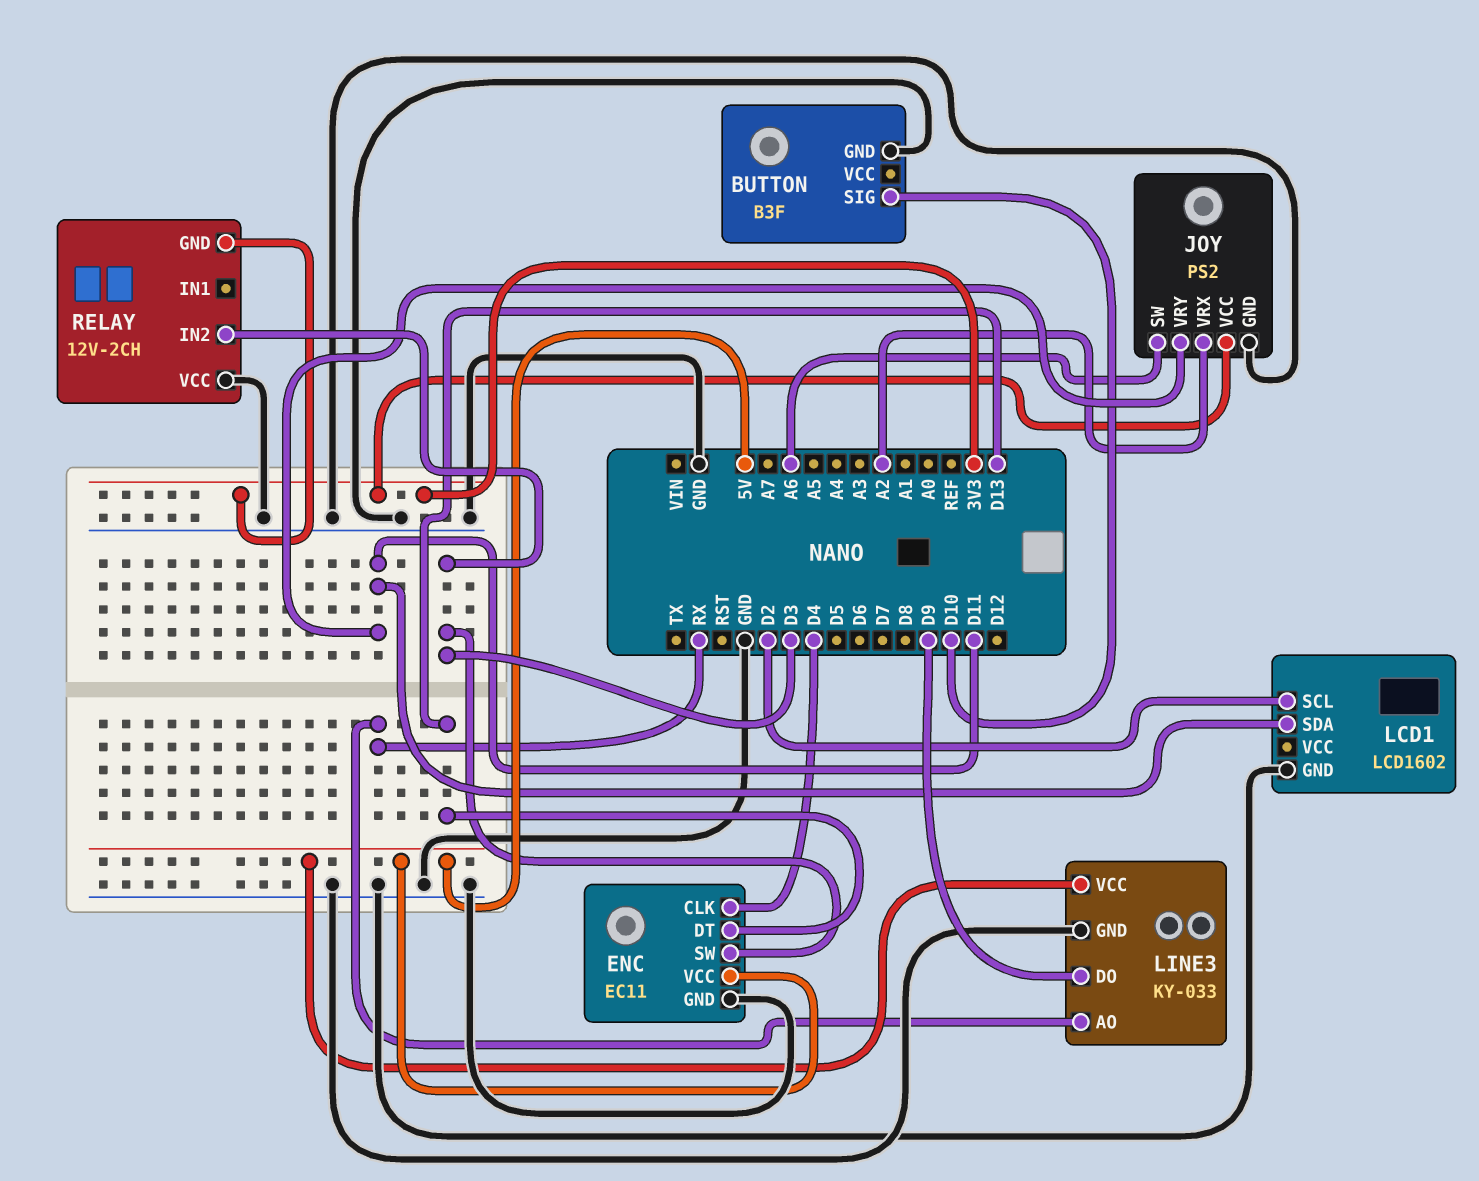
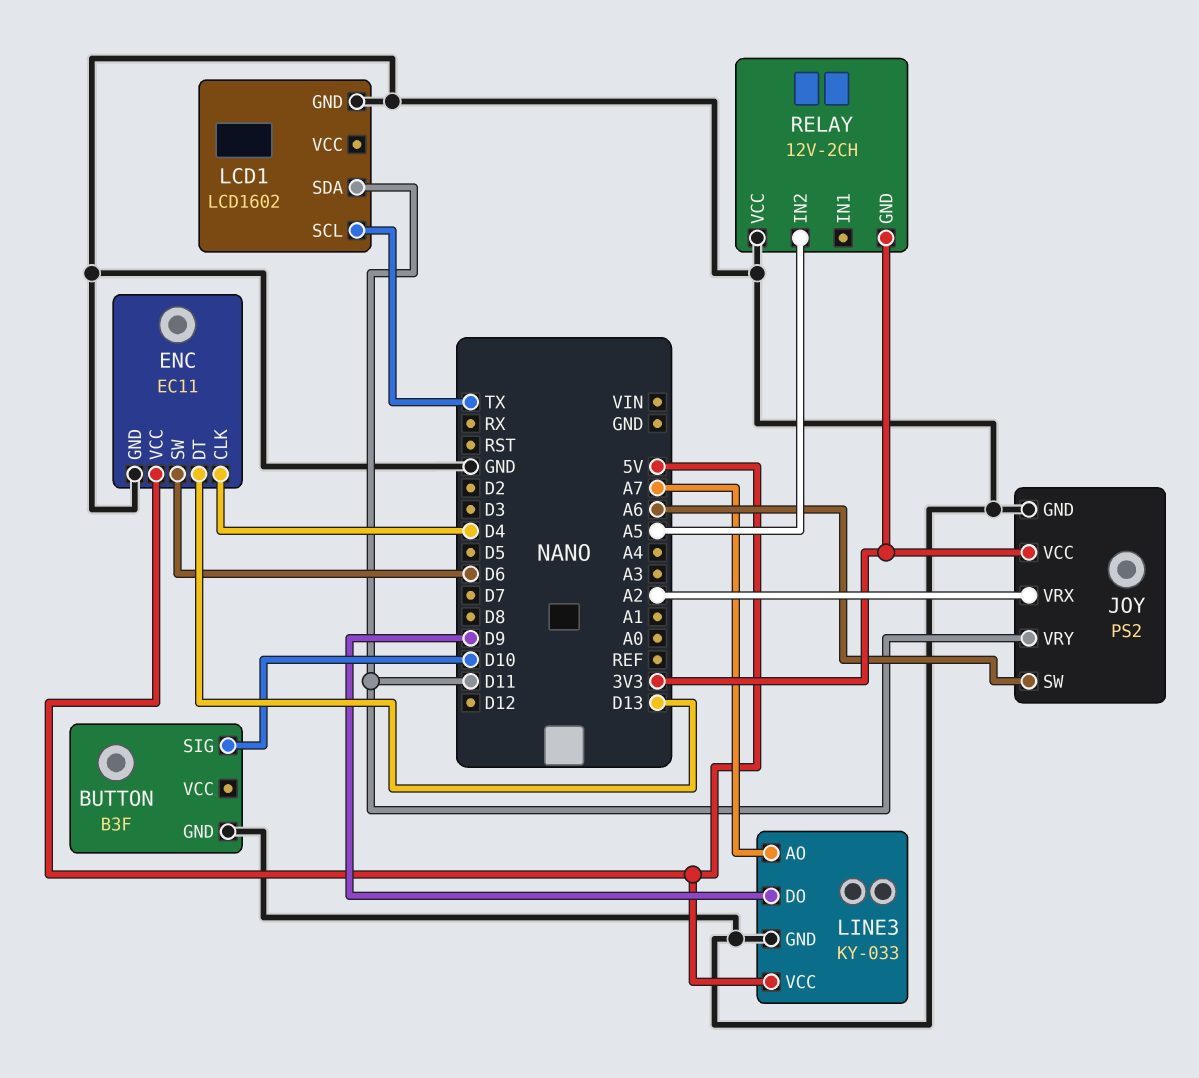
ENC pin SW: D3 -> D6
LCD1 pin SCL: D2 -> TX
LINE3 pin AO: RX -> A7
RELAY pin IN2: D3 -> A5

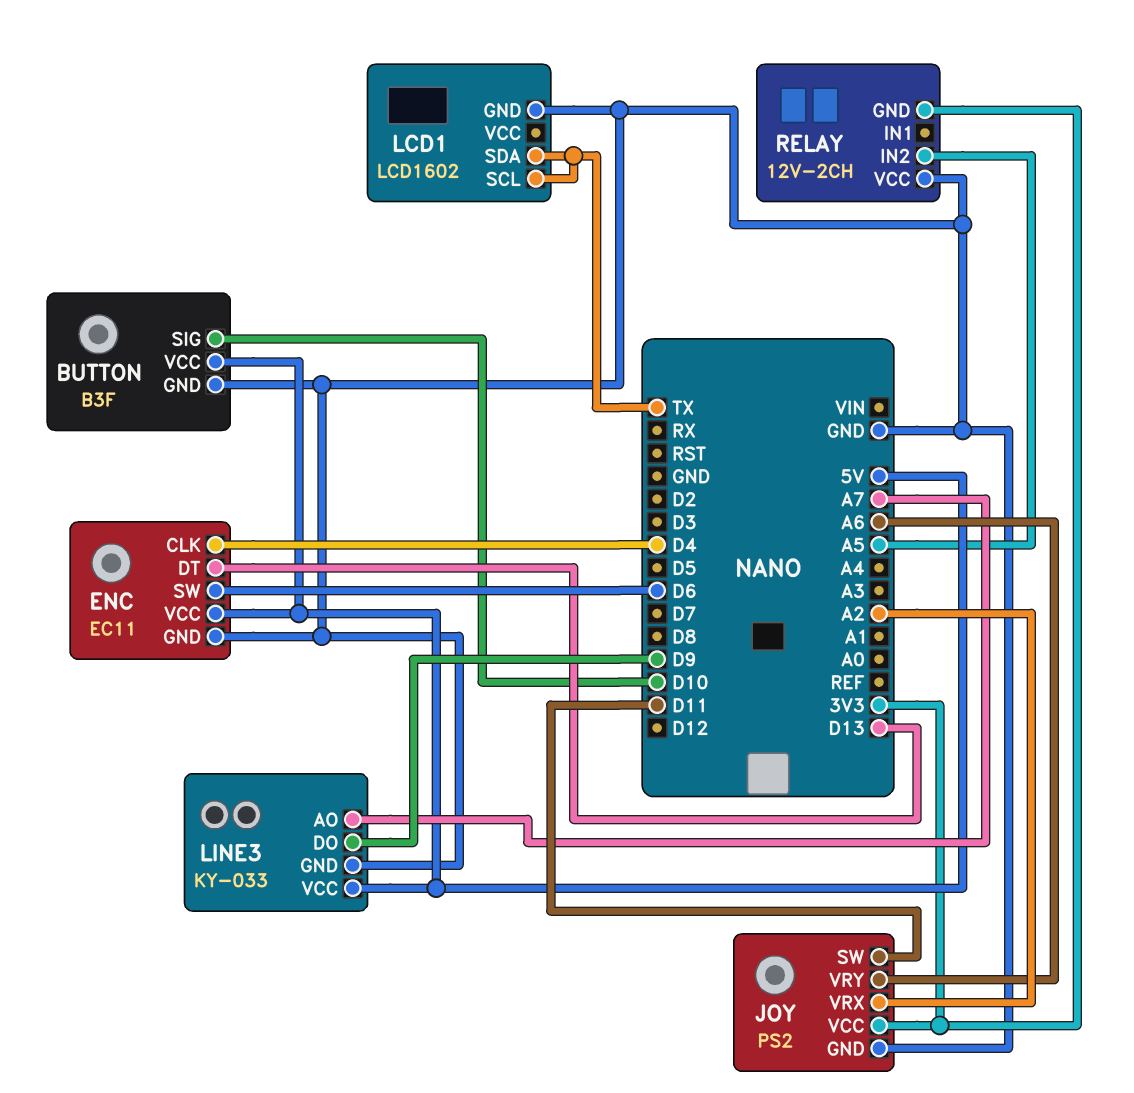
BUTTON pin VCC: none -> 5V
JOY pin SW: A6 -> D11
JOY pin VRY: D11 -> A6
LCD1 pin SDA: D11 -> TX

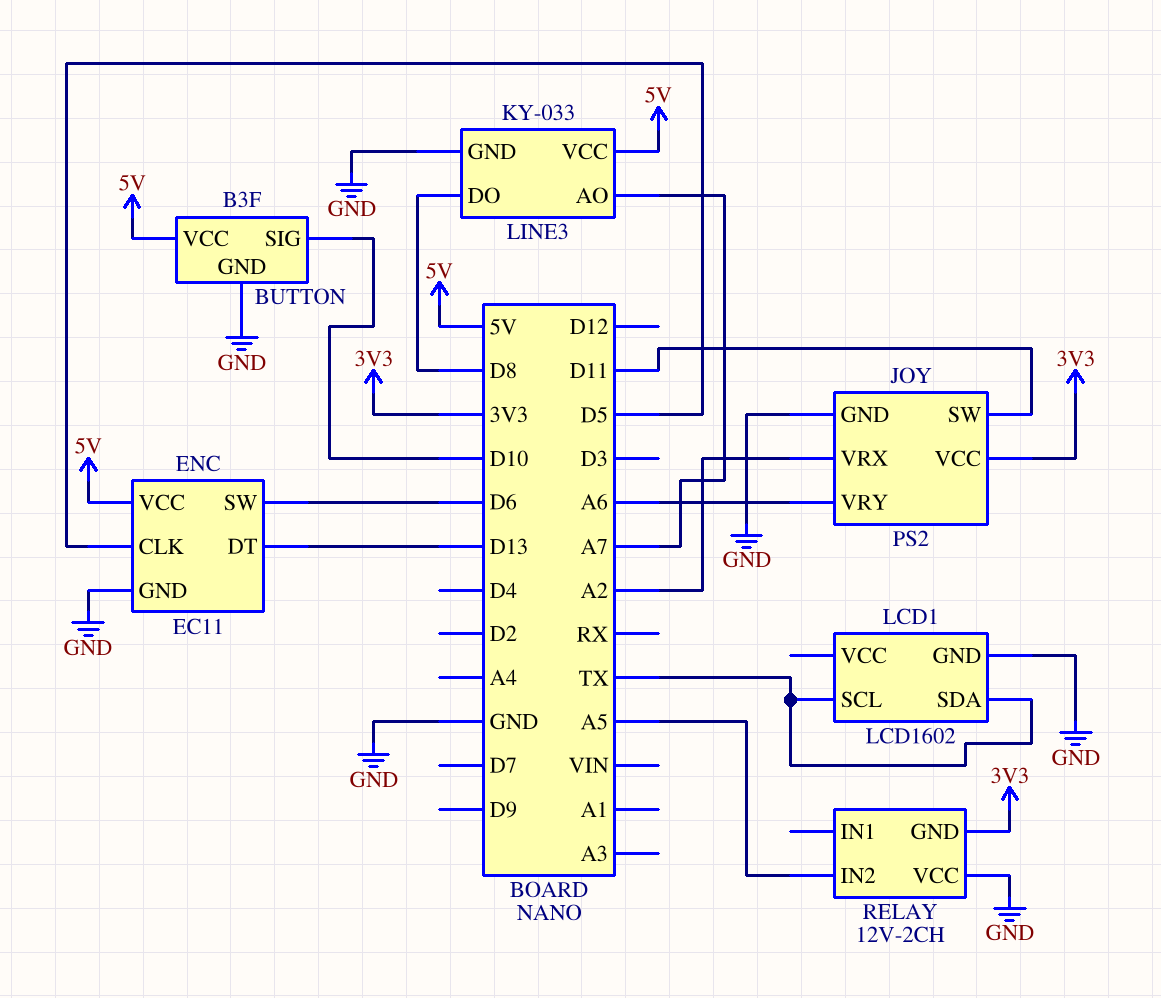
ENC pin CLK: D4 -> D5
LINE3 pin DO: D9 -> D8

